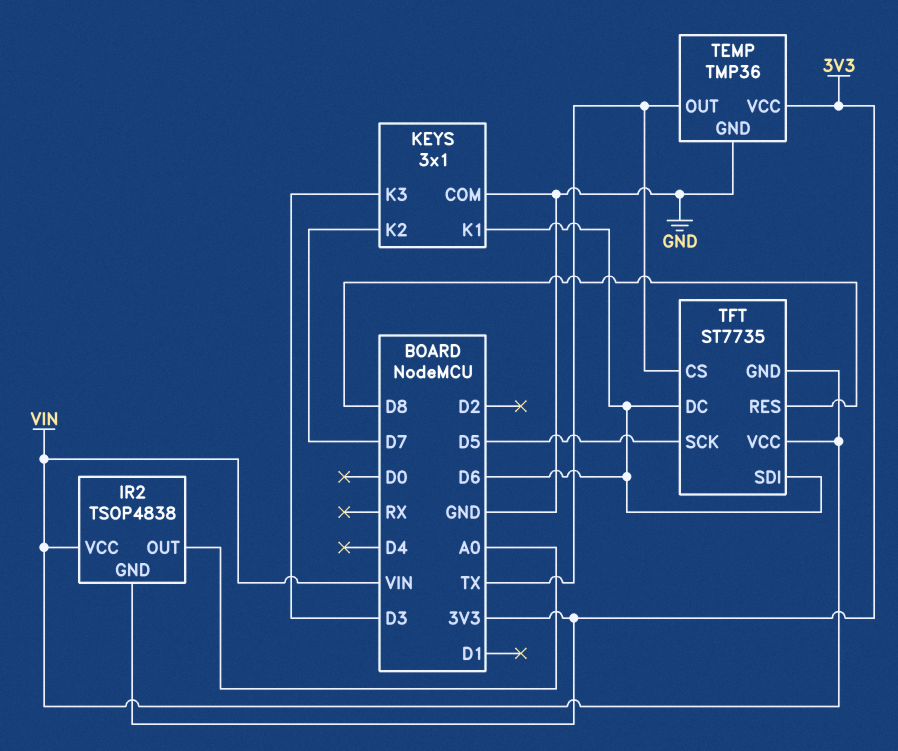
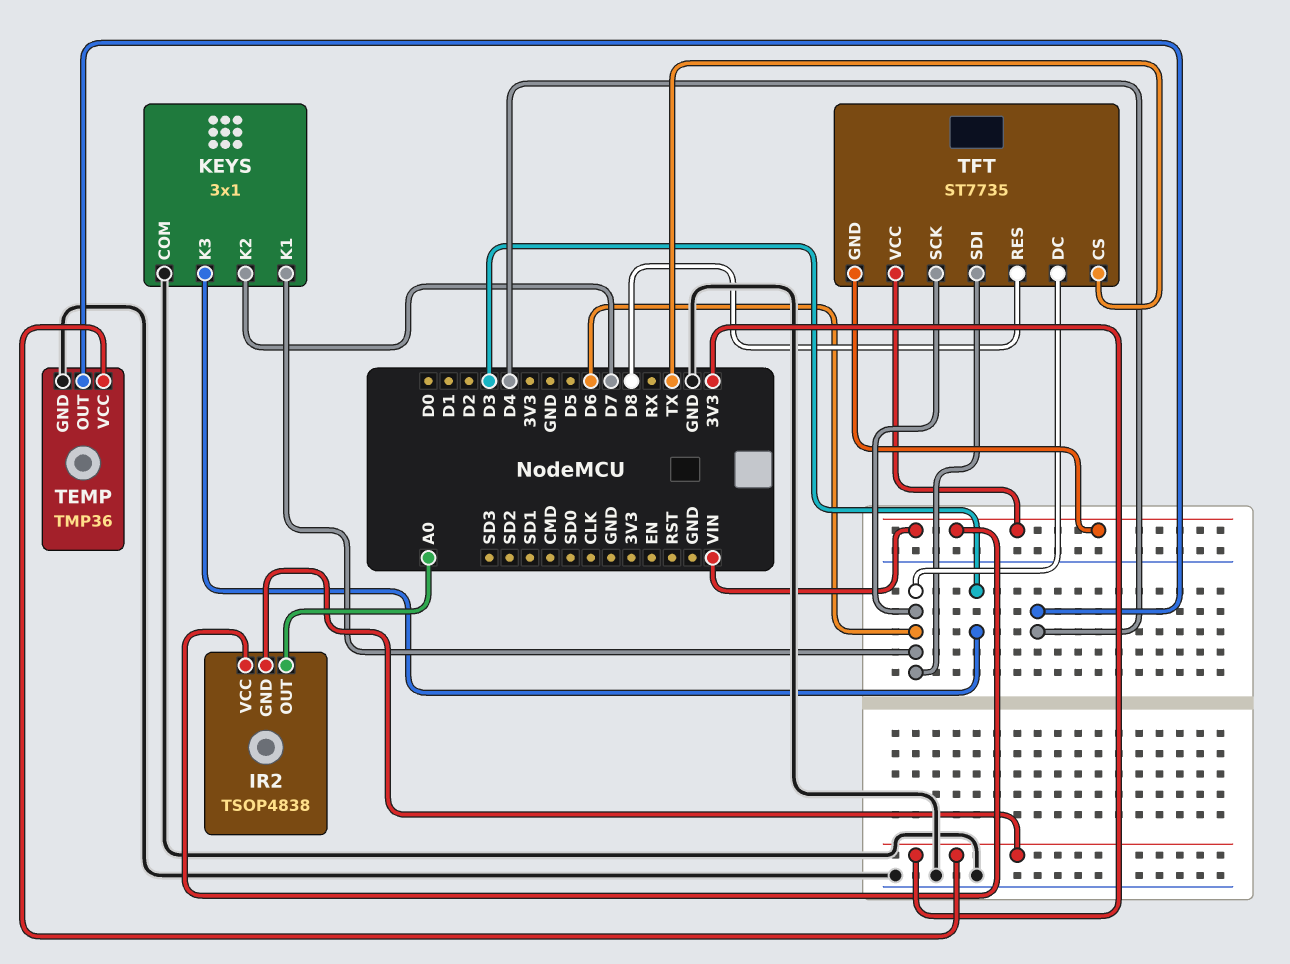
TEMP pin OUT: TX -> D4
TFT pin SCK: D5 -> D6

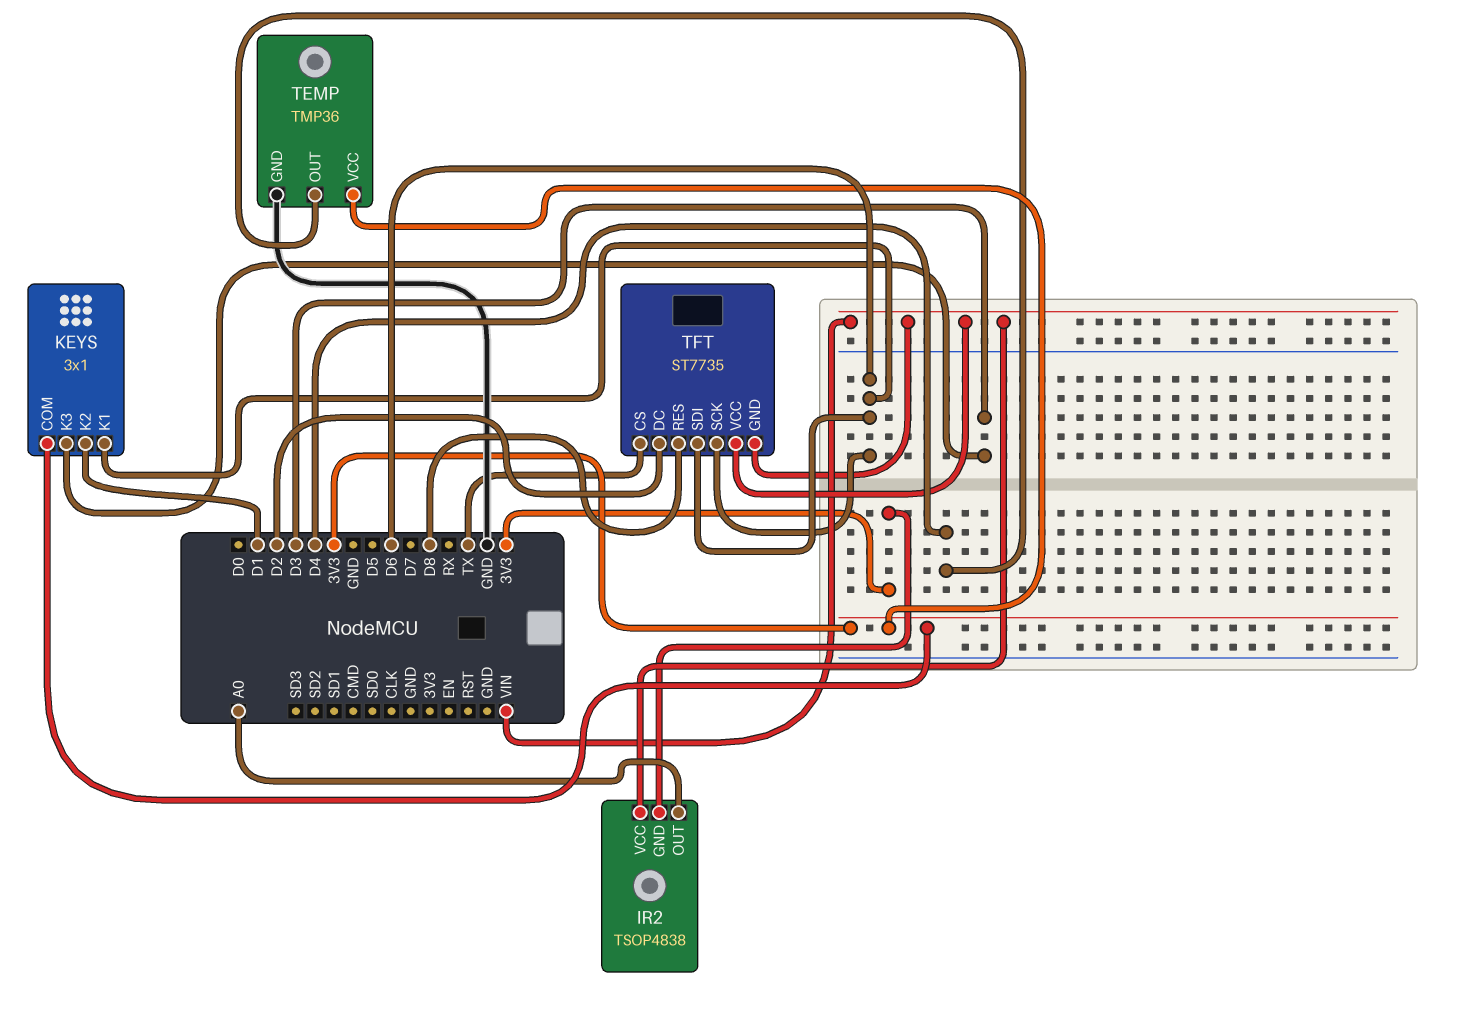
KEYS pin COM: GND -> 3V3
KEYS pin K2: D7 -> D1
TFT pin DC: D6 -> D2

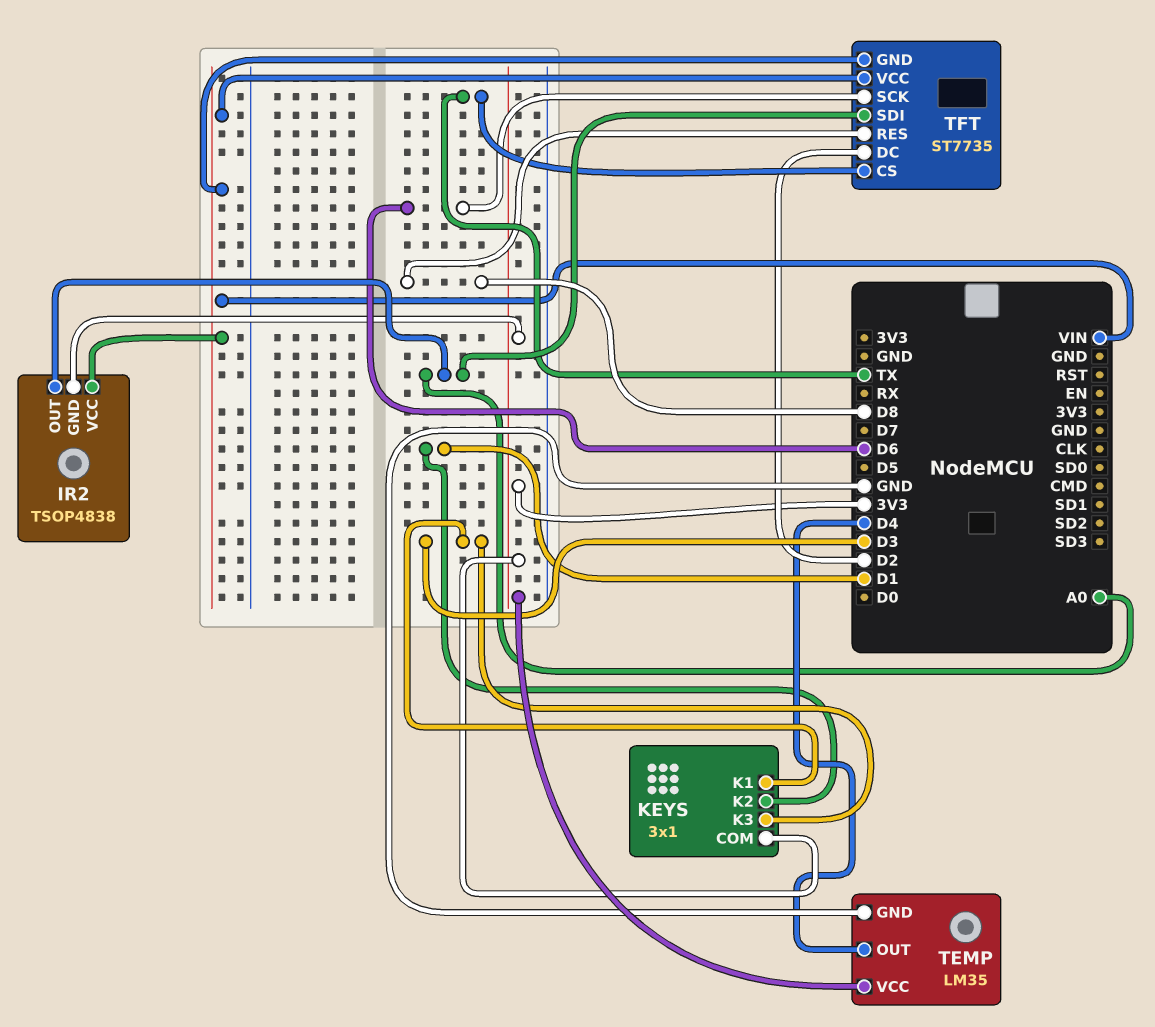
KEYS pin K1: D6 -> D3
TEMP: TMP36 -> LM35
TFT pin SDI: D6 -> A0

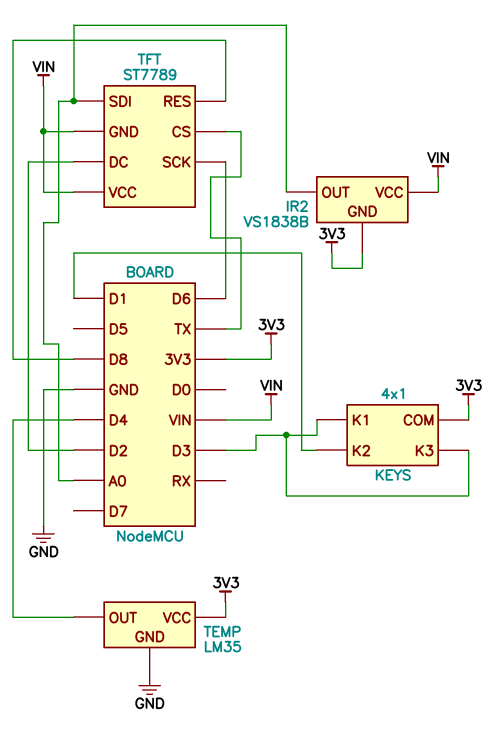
IR2: TSOP4838 -> VS1838B
KEYS: 3x1 -> 4x1
TFT: ST7735 -> ST7789

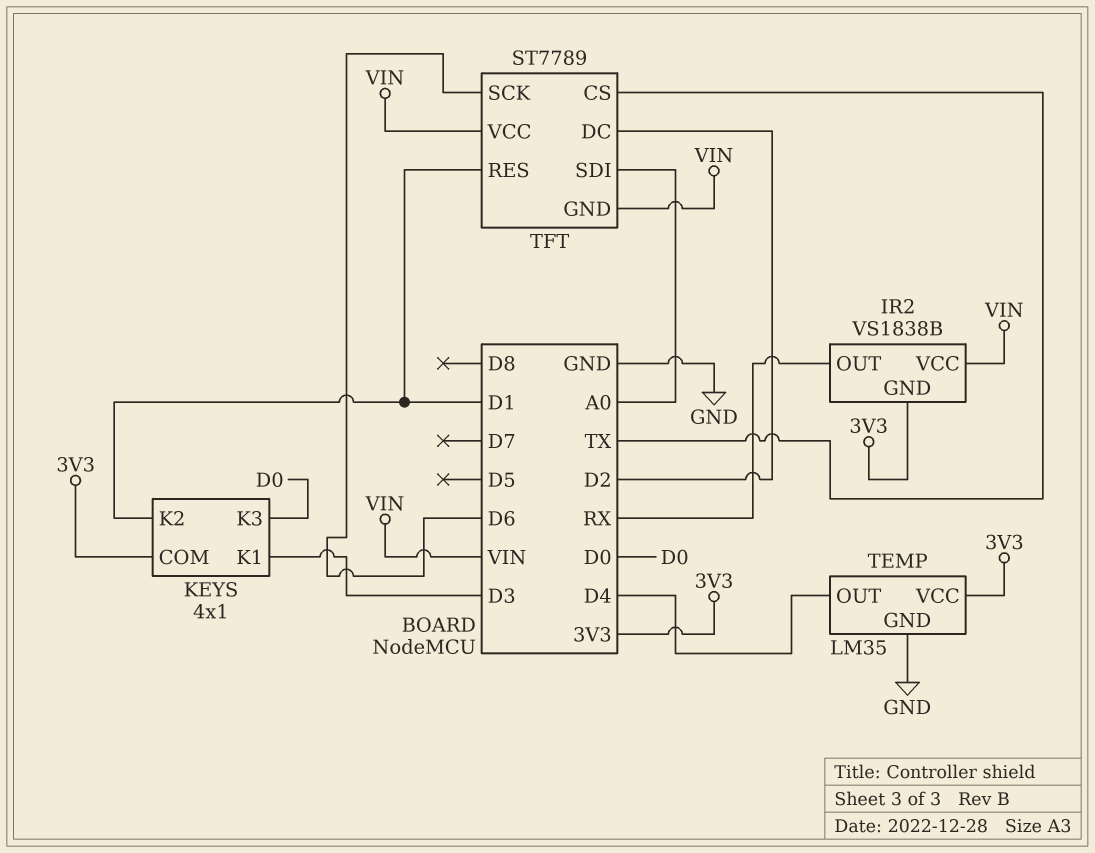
IR2 pin OUT: A0 -> RX
KEYS pin K3: D3 -> D0
TFT pin RES: D8 -> D1

